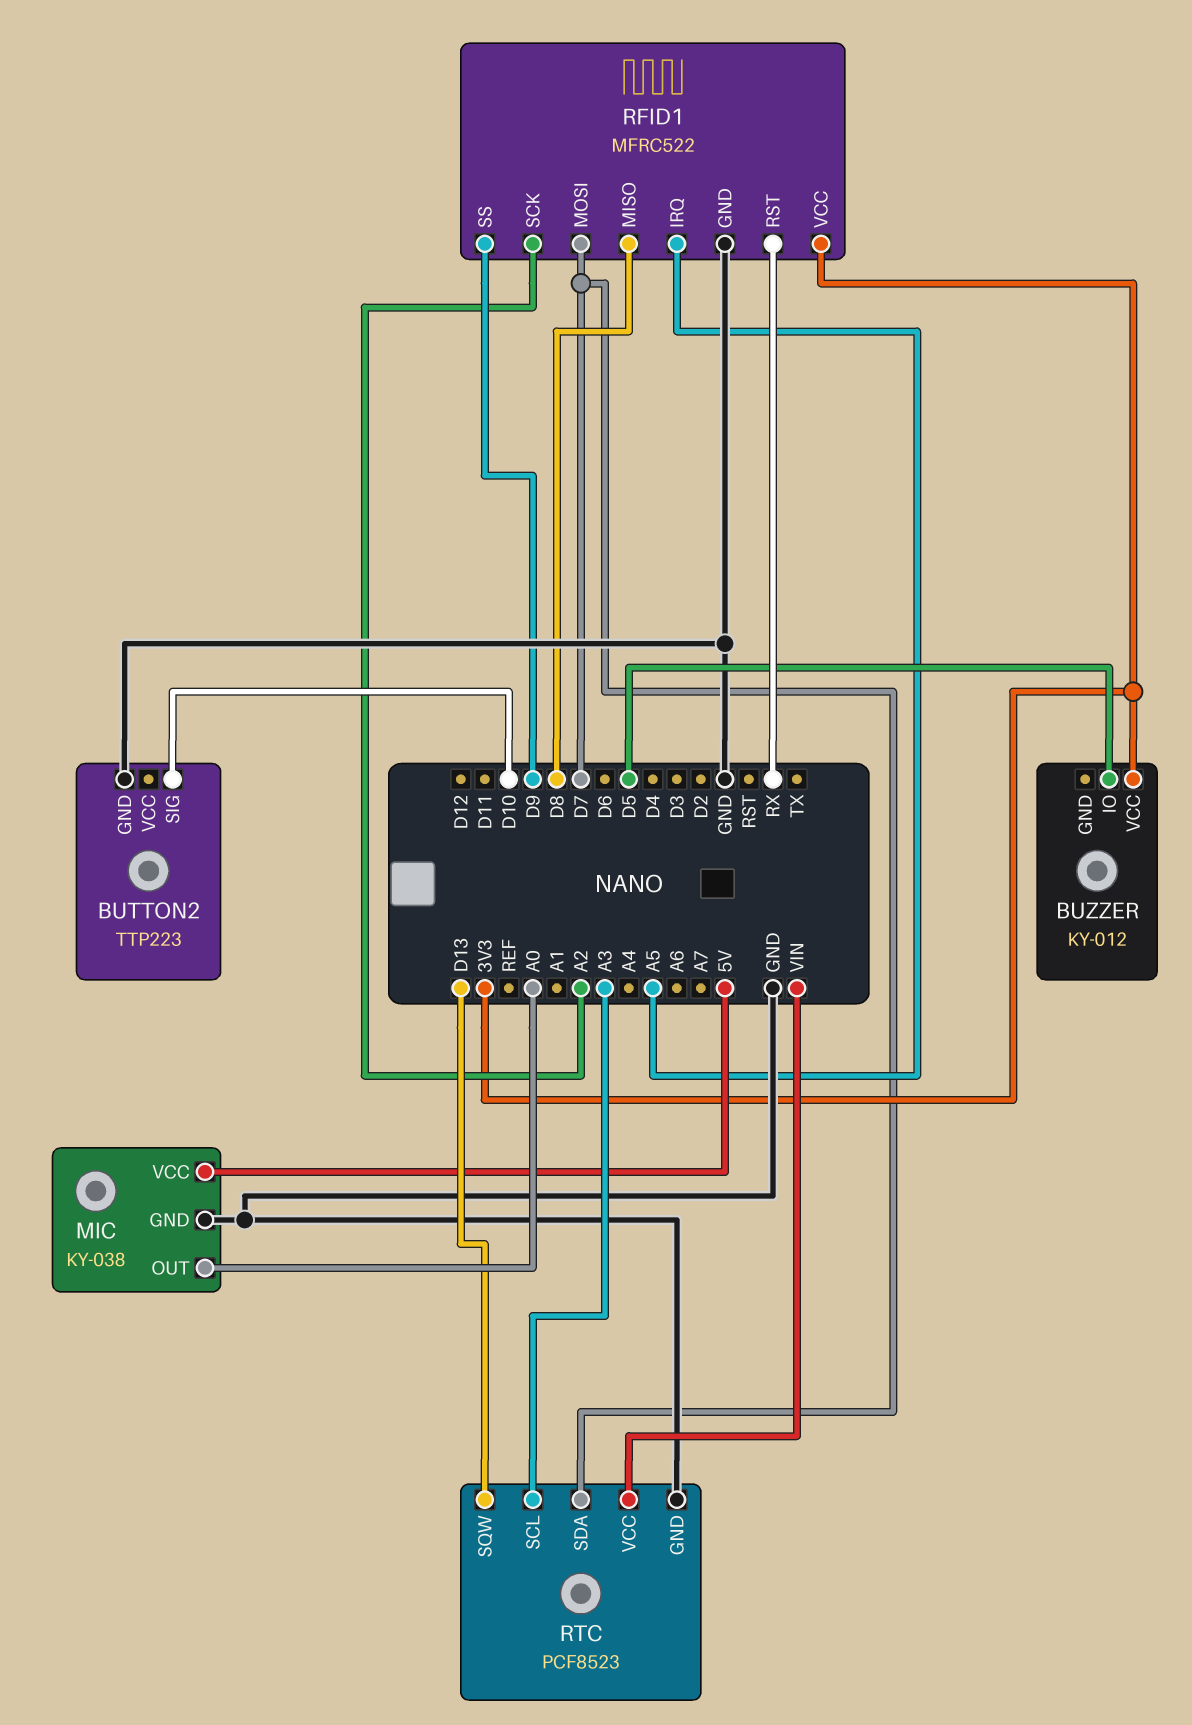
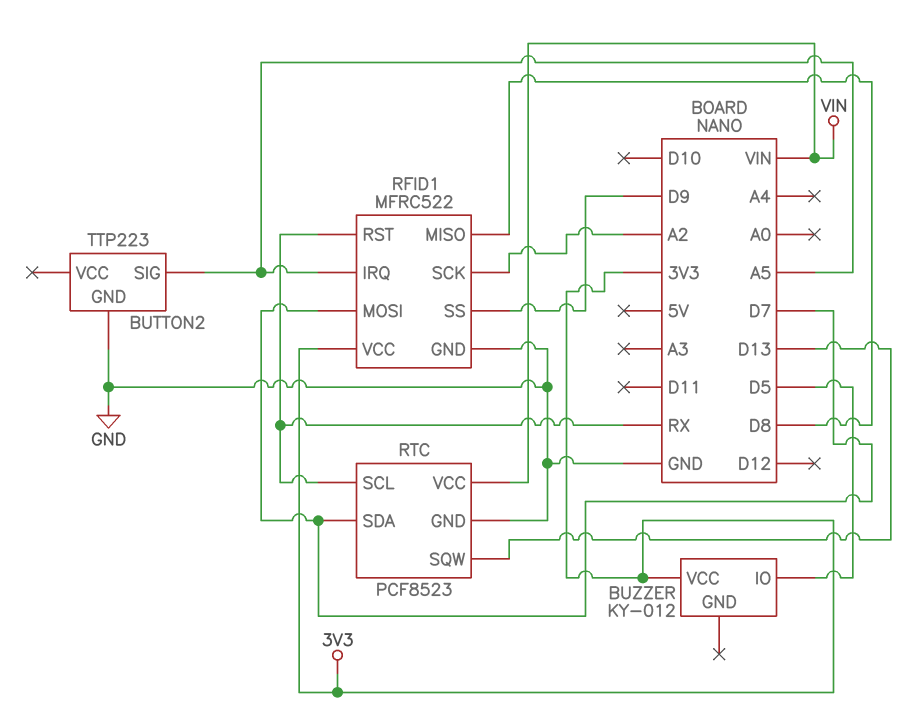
BUTTON2 pin SIG: D10 -> A5
MIC: KY-038 -> none
MIC pin GND: GND -> none
MIC pin OUT: A0 -> none
MIC pin VCC: 5V -> none
RTC pin SCL: A3 -> RX

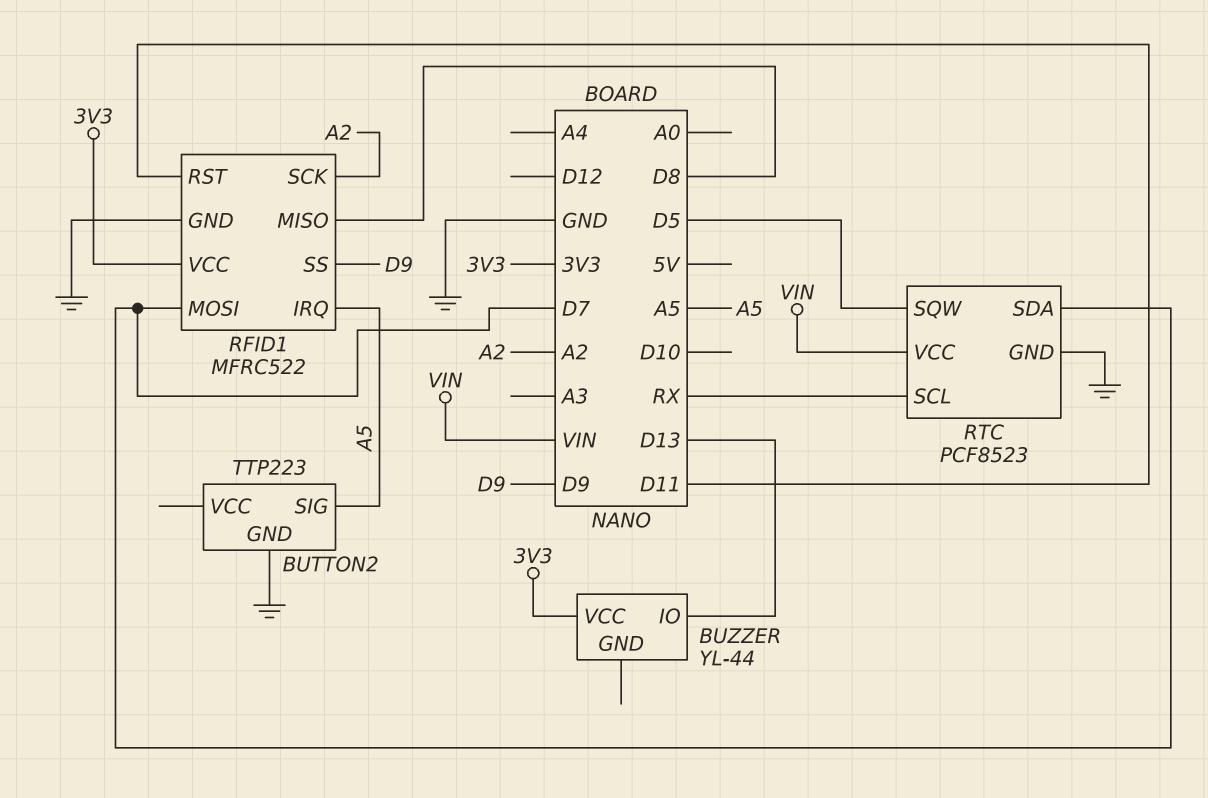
BUZZER: KY-012 -> YL-44
BUZZER pin IO: D5 -> D13
RFID1 pin RST: RX -> D11
RTC pin SQW: D13 -> D5

